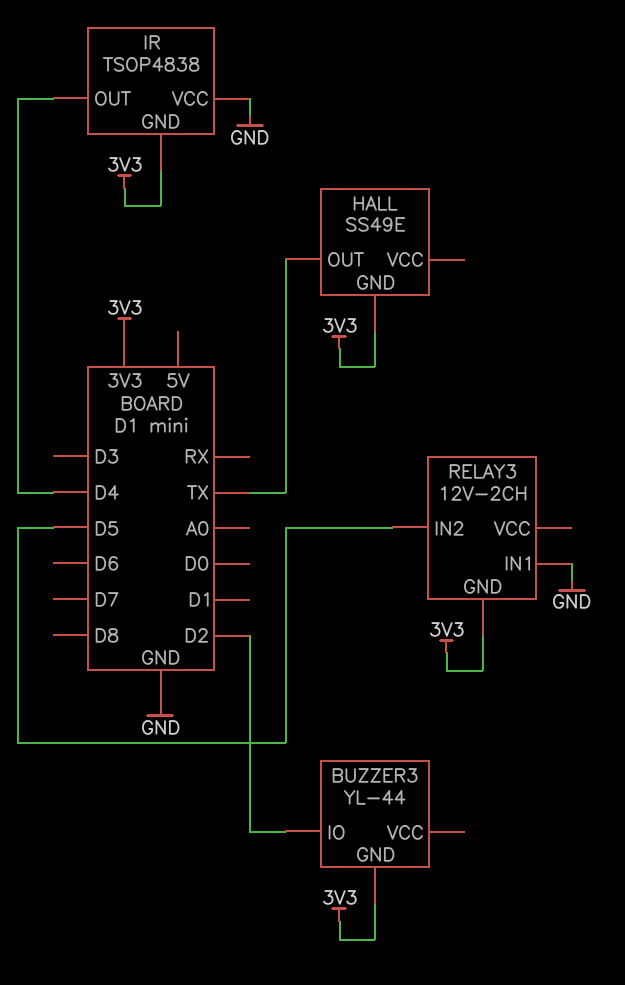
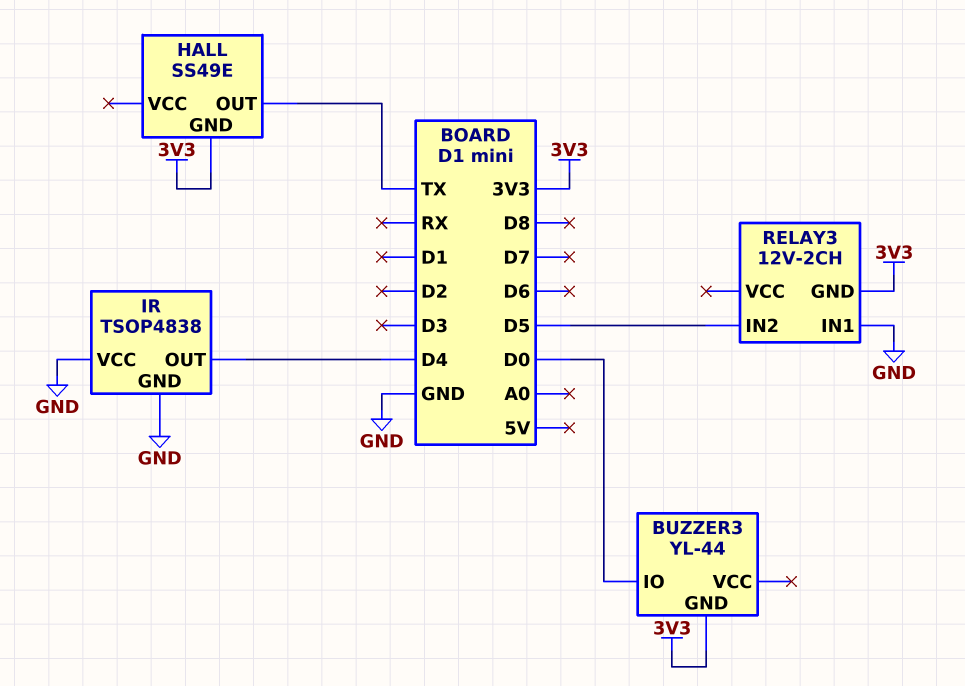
BUZZER3 pin IO: D2 -> D0
IR pin GND: 3V3 -> GND

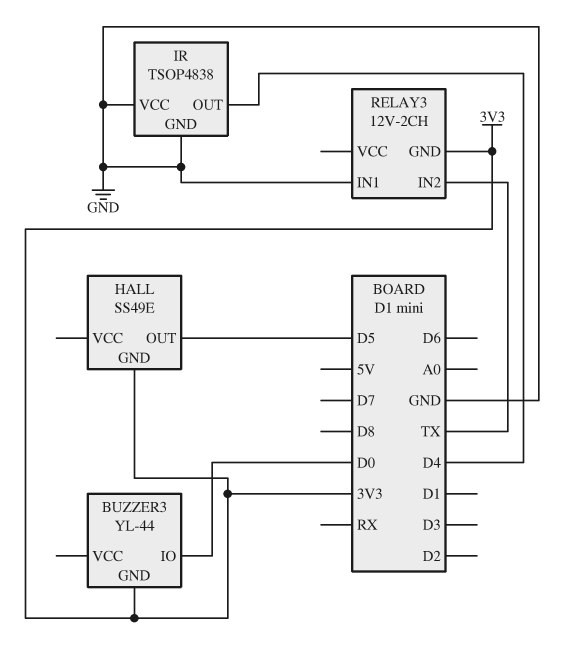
HALL pin OUT: TX -> D5
RELAY3 pin IN2: D5 -> TX

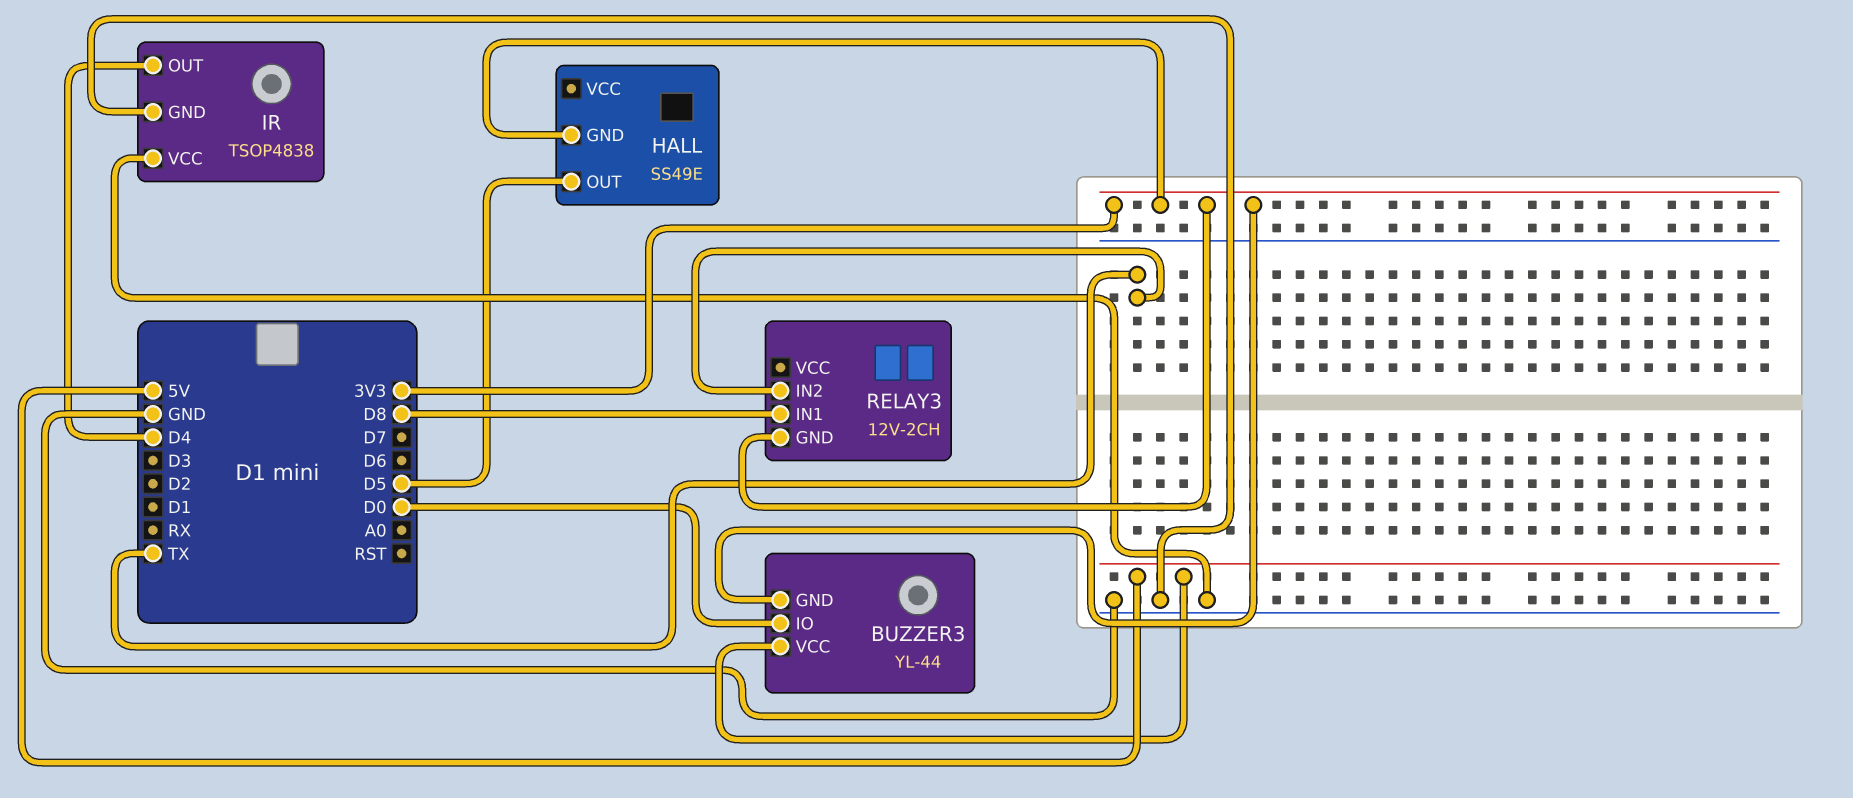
BUZZER3 pin VCC: none -> 5V
RELAY3 pin IN1: GND -> D8

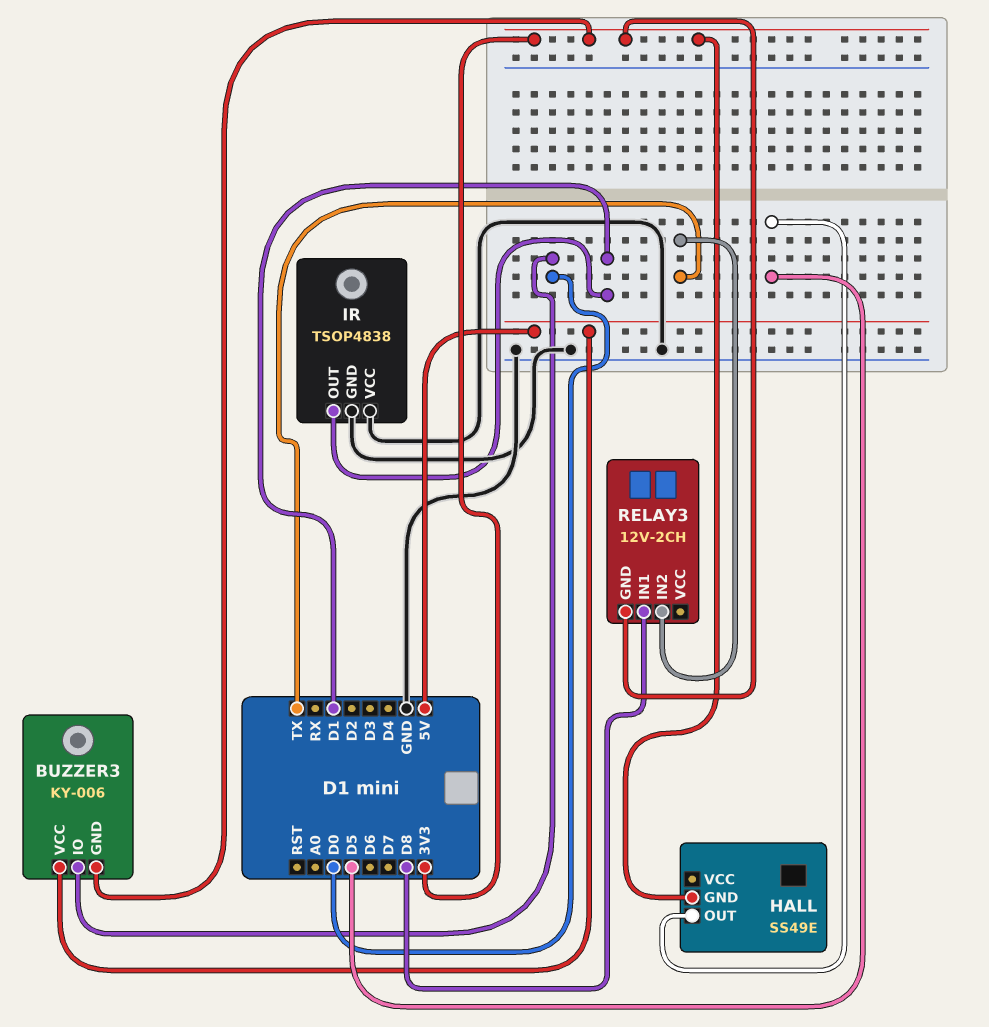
BUZZER3: YL-44 -> KY-006
IR pin OUT: D4 -> D1

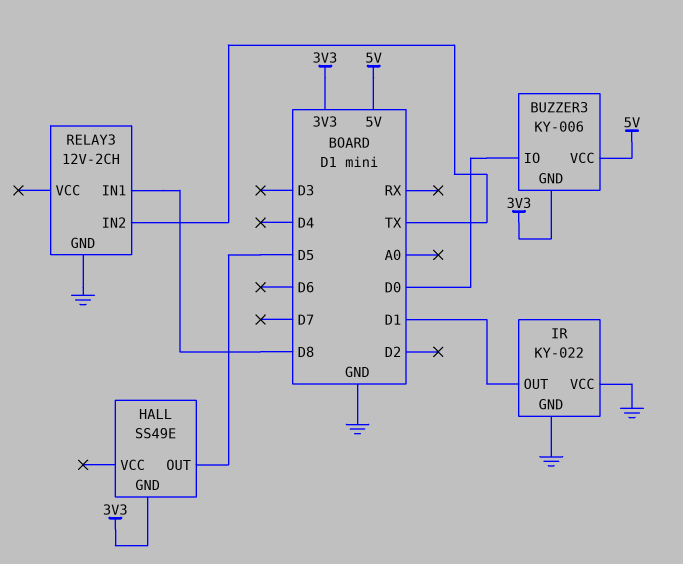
IR: TSOP4838 -> KY-022
RELAY3 pin GND: 3V3 -> GND

